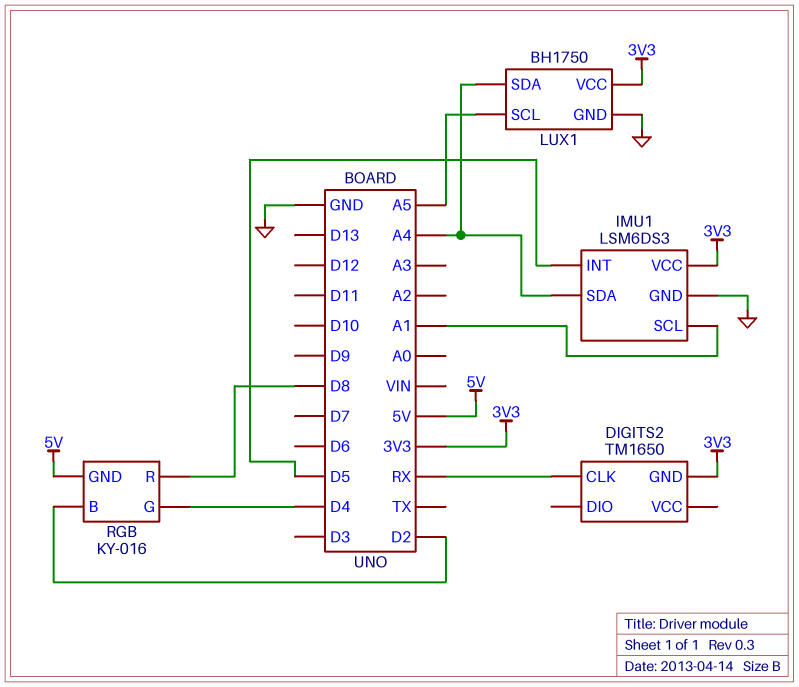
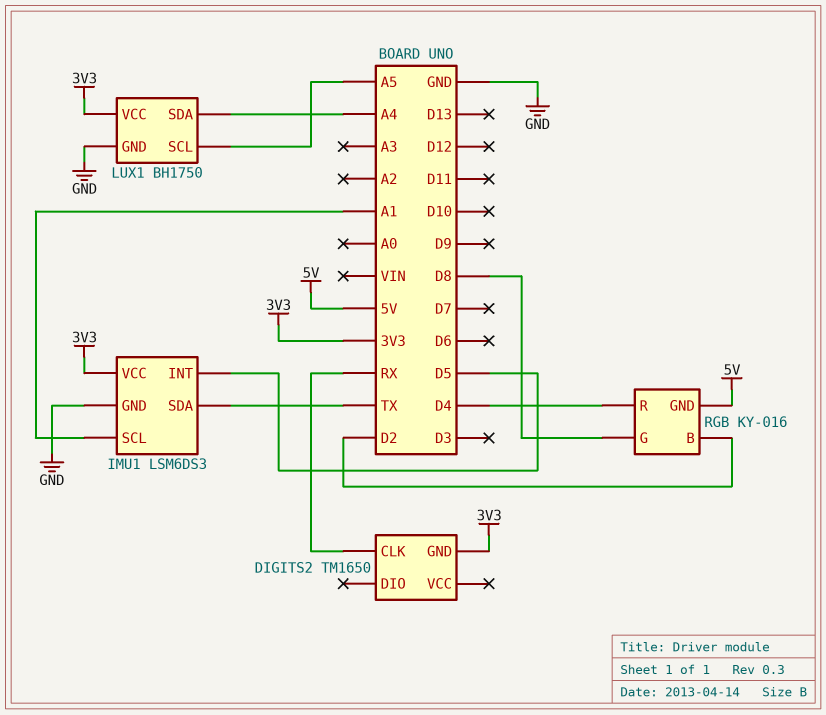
IMU1 pin SDA: A4 -> TX
RGB pin G: D4 -> D8
RGB pin R: D8 -> D4

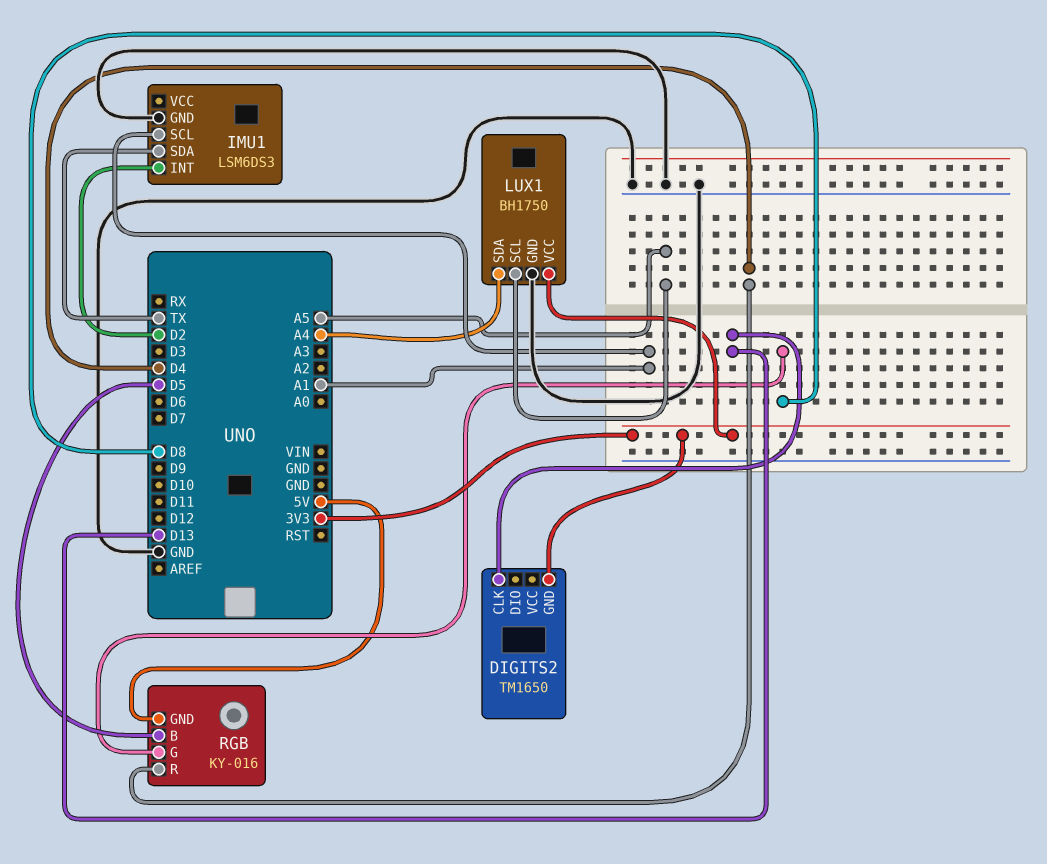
DIGITS2 pin CLK: RX -> D13
IMU1 pin INT: D5 -> D2
IMU1 pin VCC: 3V3 -> none
RGB pin B: D2 -> D5

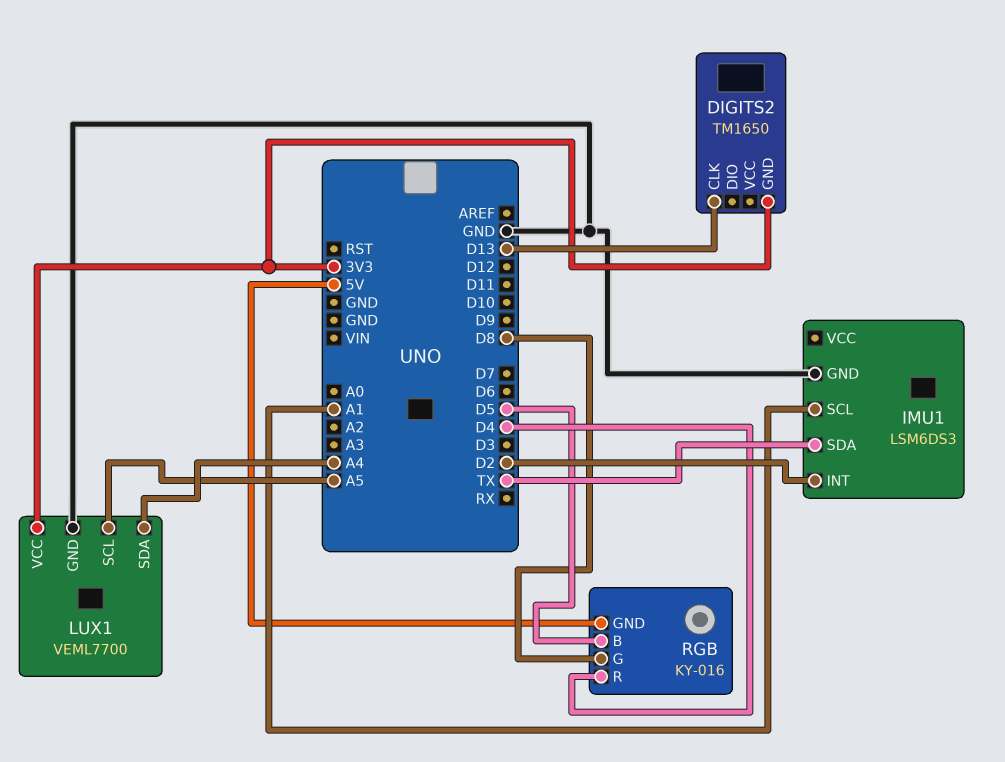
LUX1: BH1750 -> VEML7700

